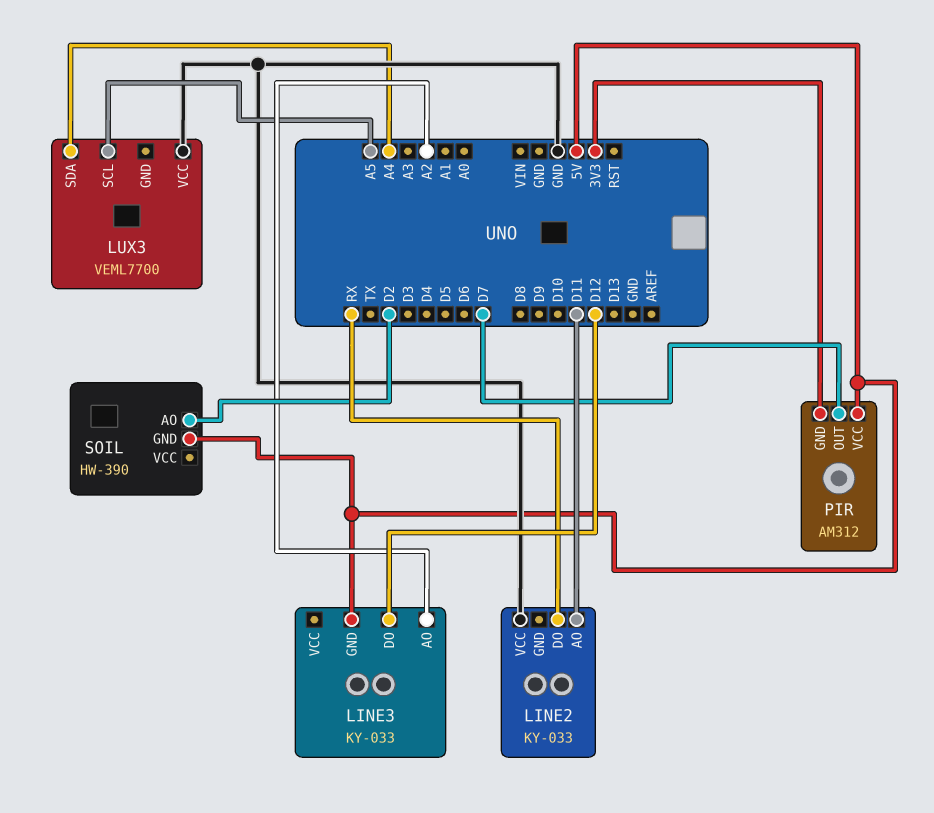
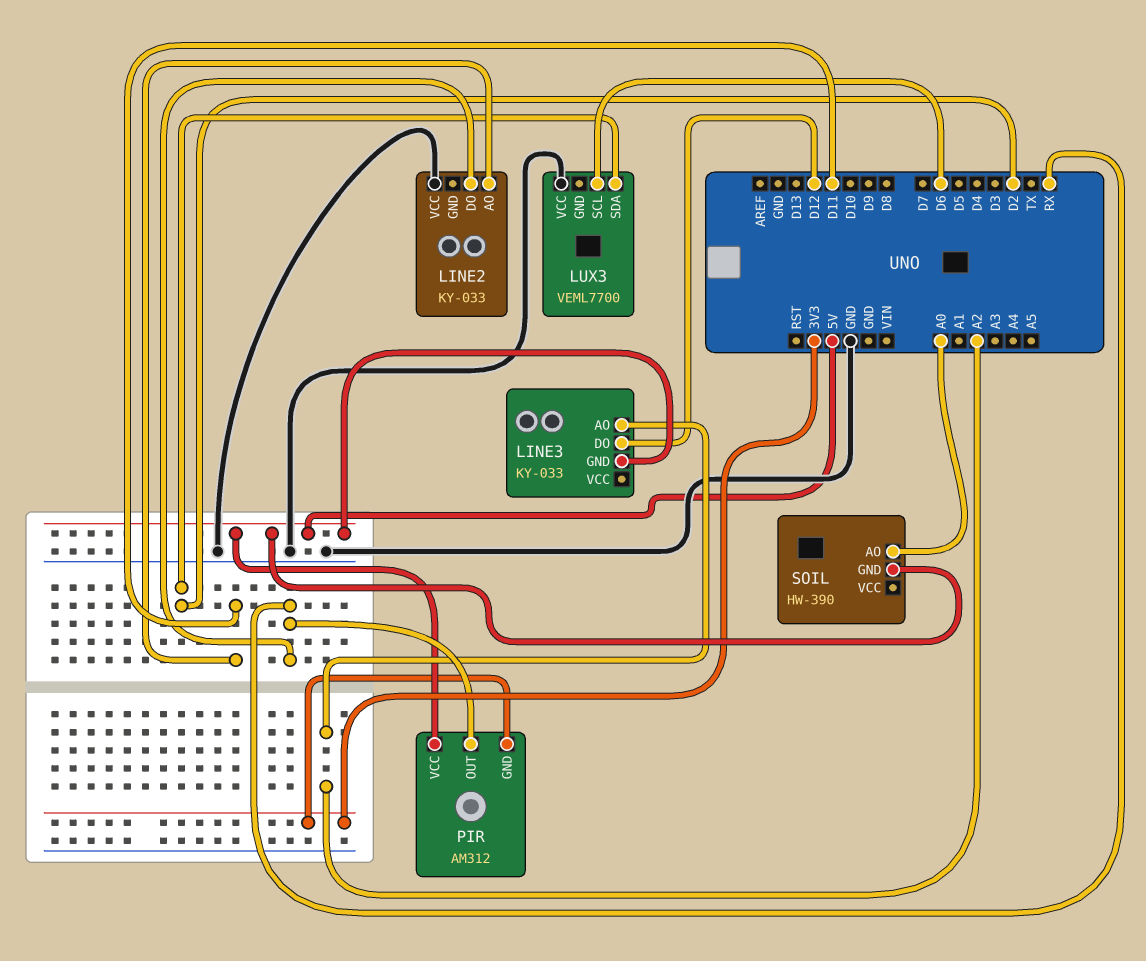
LUX3 pin SCL: A5 -> D6
LUX3 pin SDA: A4 -> D2
PIR pin OUT: D7 -> RX
SOIL pin AO: D2 -> A0

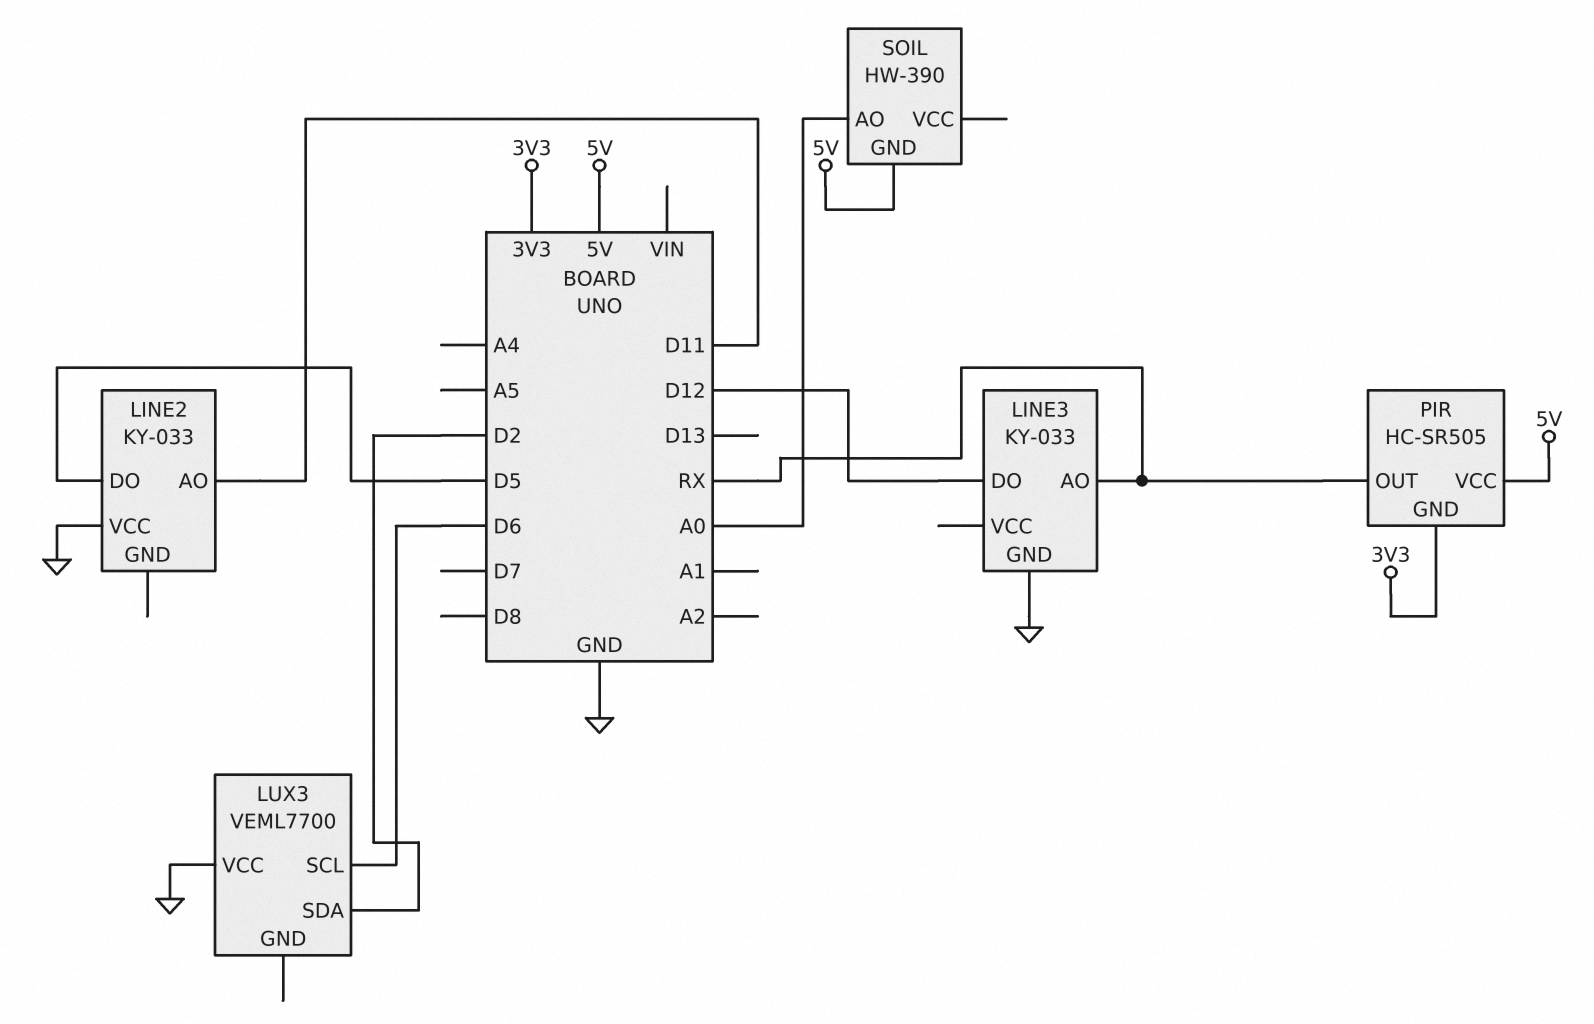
LINE2 pin DO: RX -> D5
LINE3 pin AO: A2 -> RX
LINE3 pin GND: 5V -> GND
PIR: AM312 -> HC-SR505

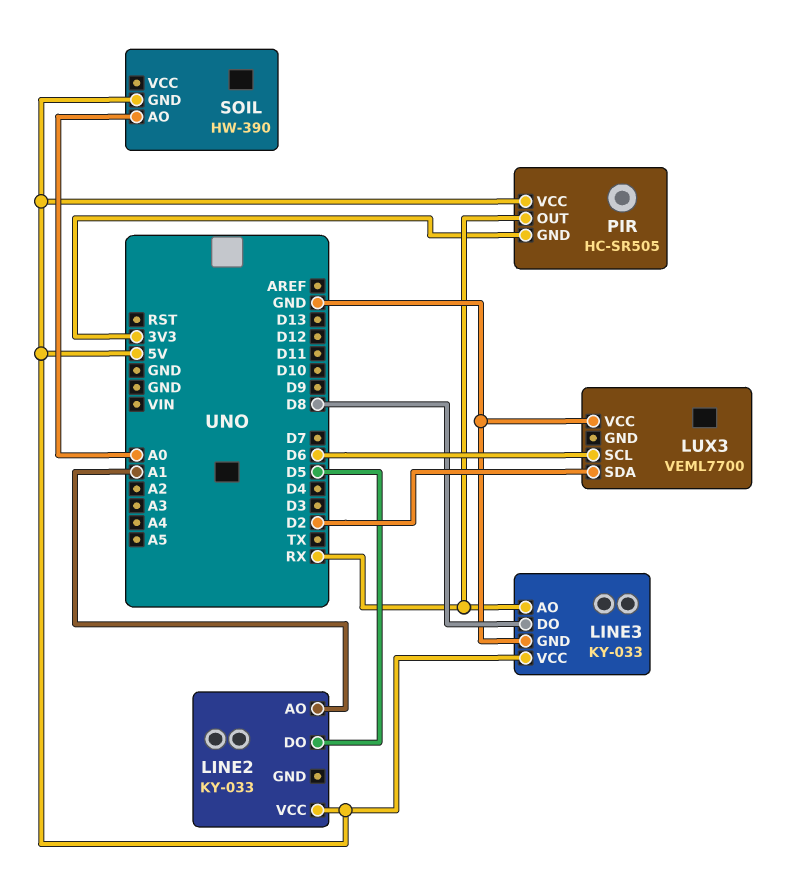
LINE2 pin AO: D11 -> A1
LINE2 pin VCC: GND -> 5V
LINE3 pin DO: D12 -> D8
LINE3 pin VCC: none -> 5V

